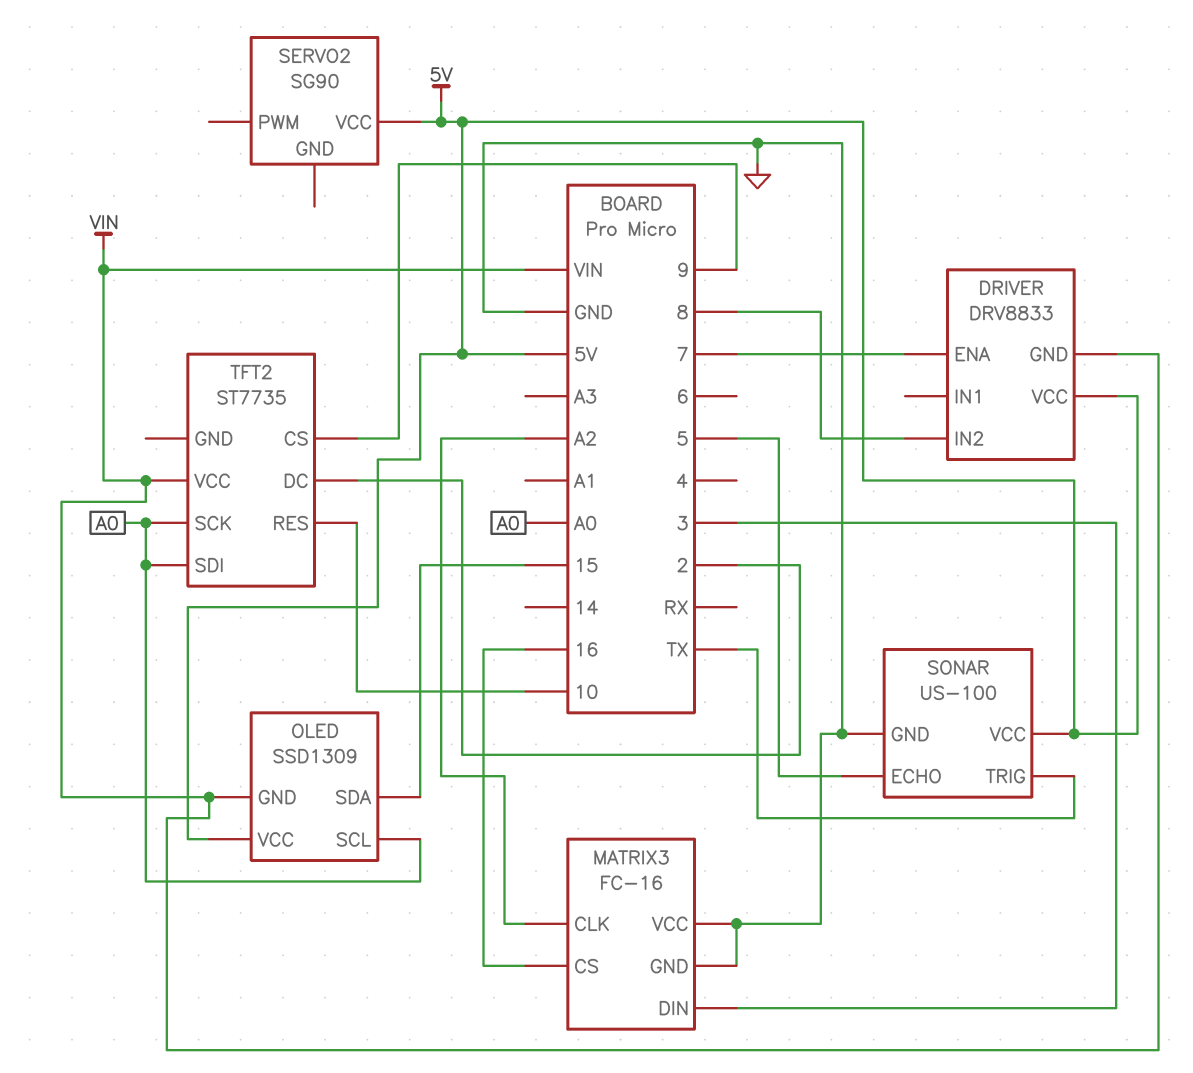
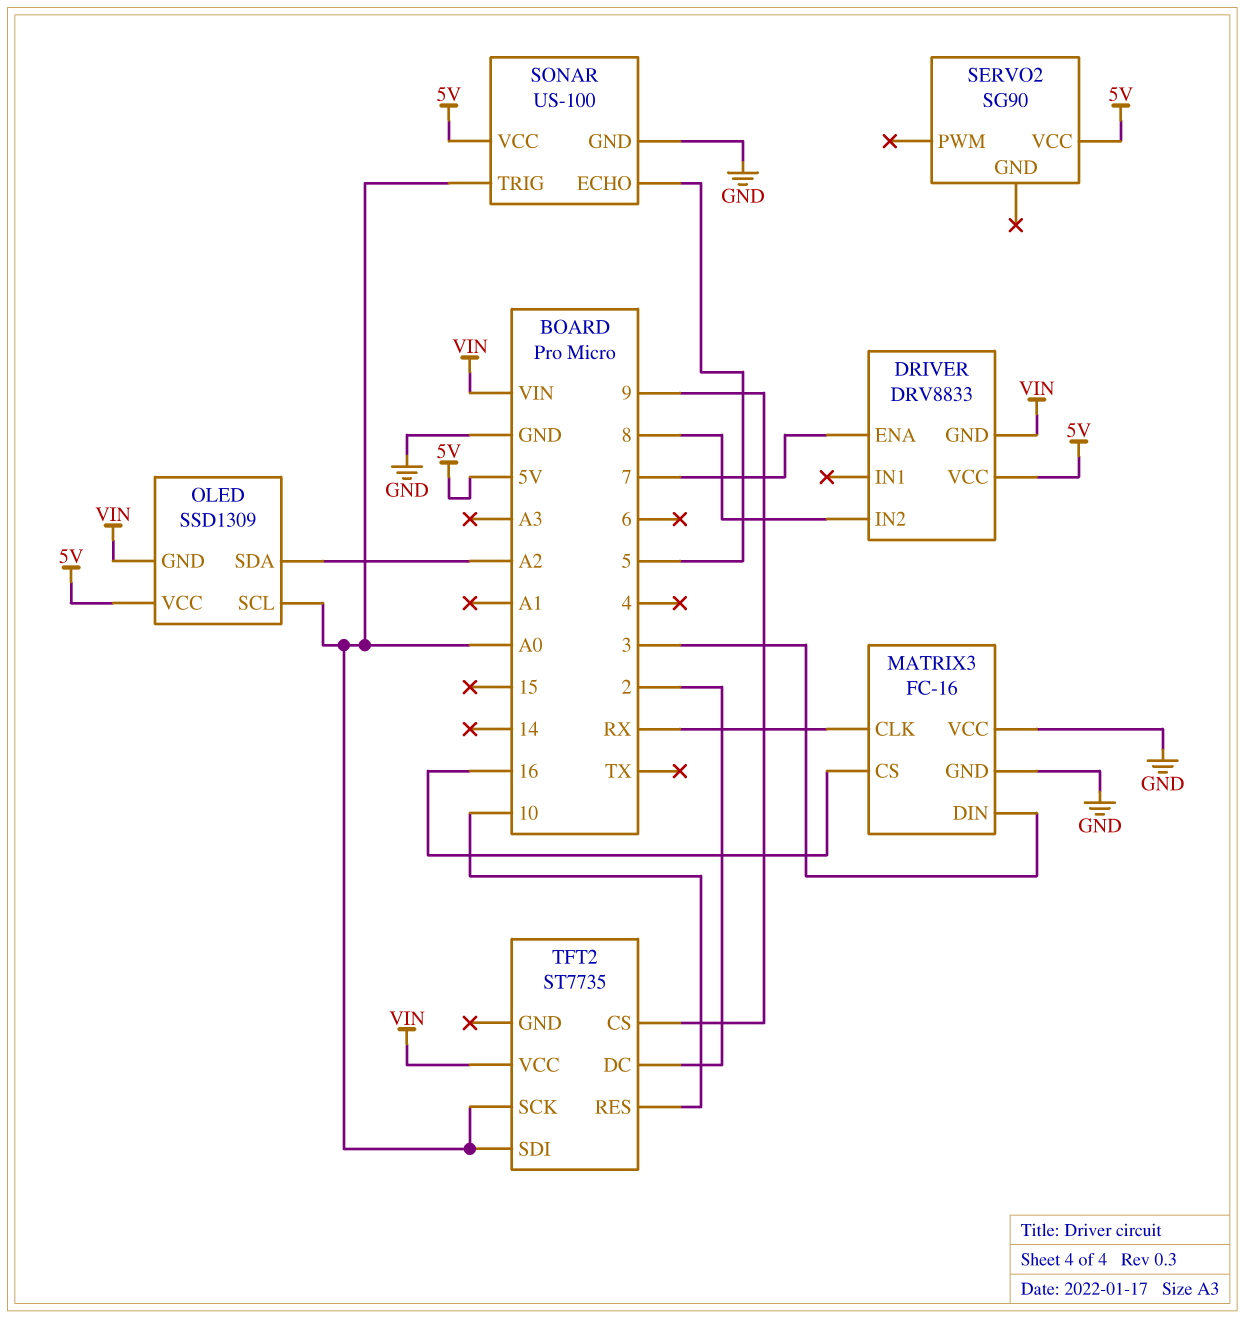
MATRIX3 pin CLK: A2 -> RX
OLED pin SDA: 15 -> A2
SONAR pin TRIG: TX -> A0

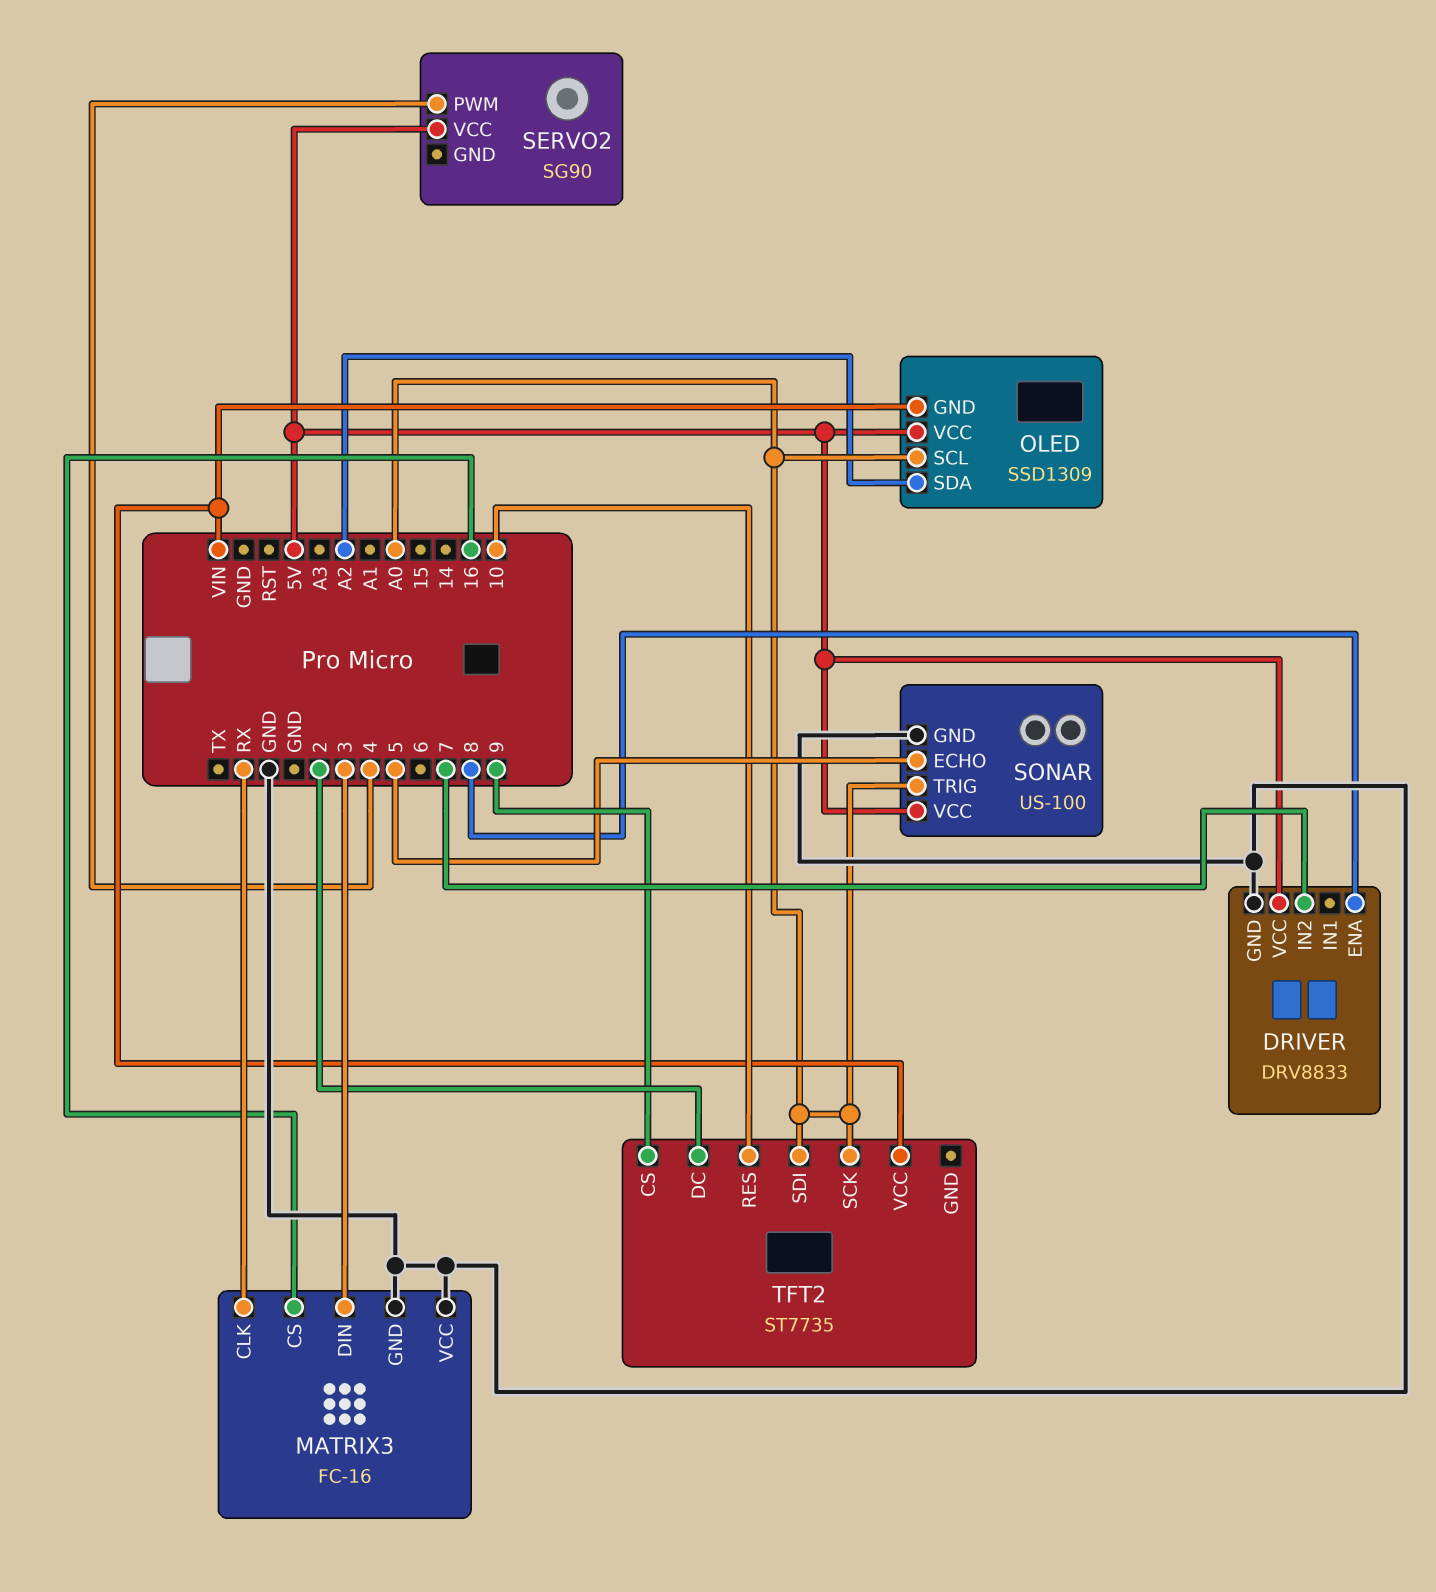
DRIVER pin ENA: 7 -> 8
DRIVER pin GND: VIN -> GND
DRIVER pin IN2: 8 -> 7
SERVO2 pin PWM: none -> 4

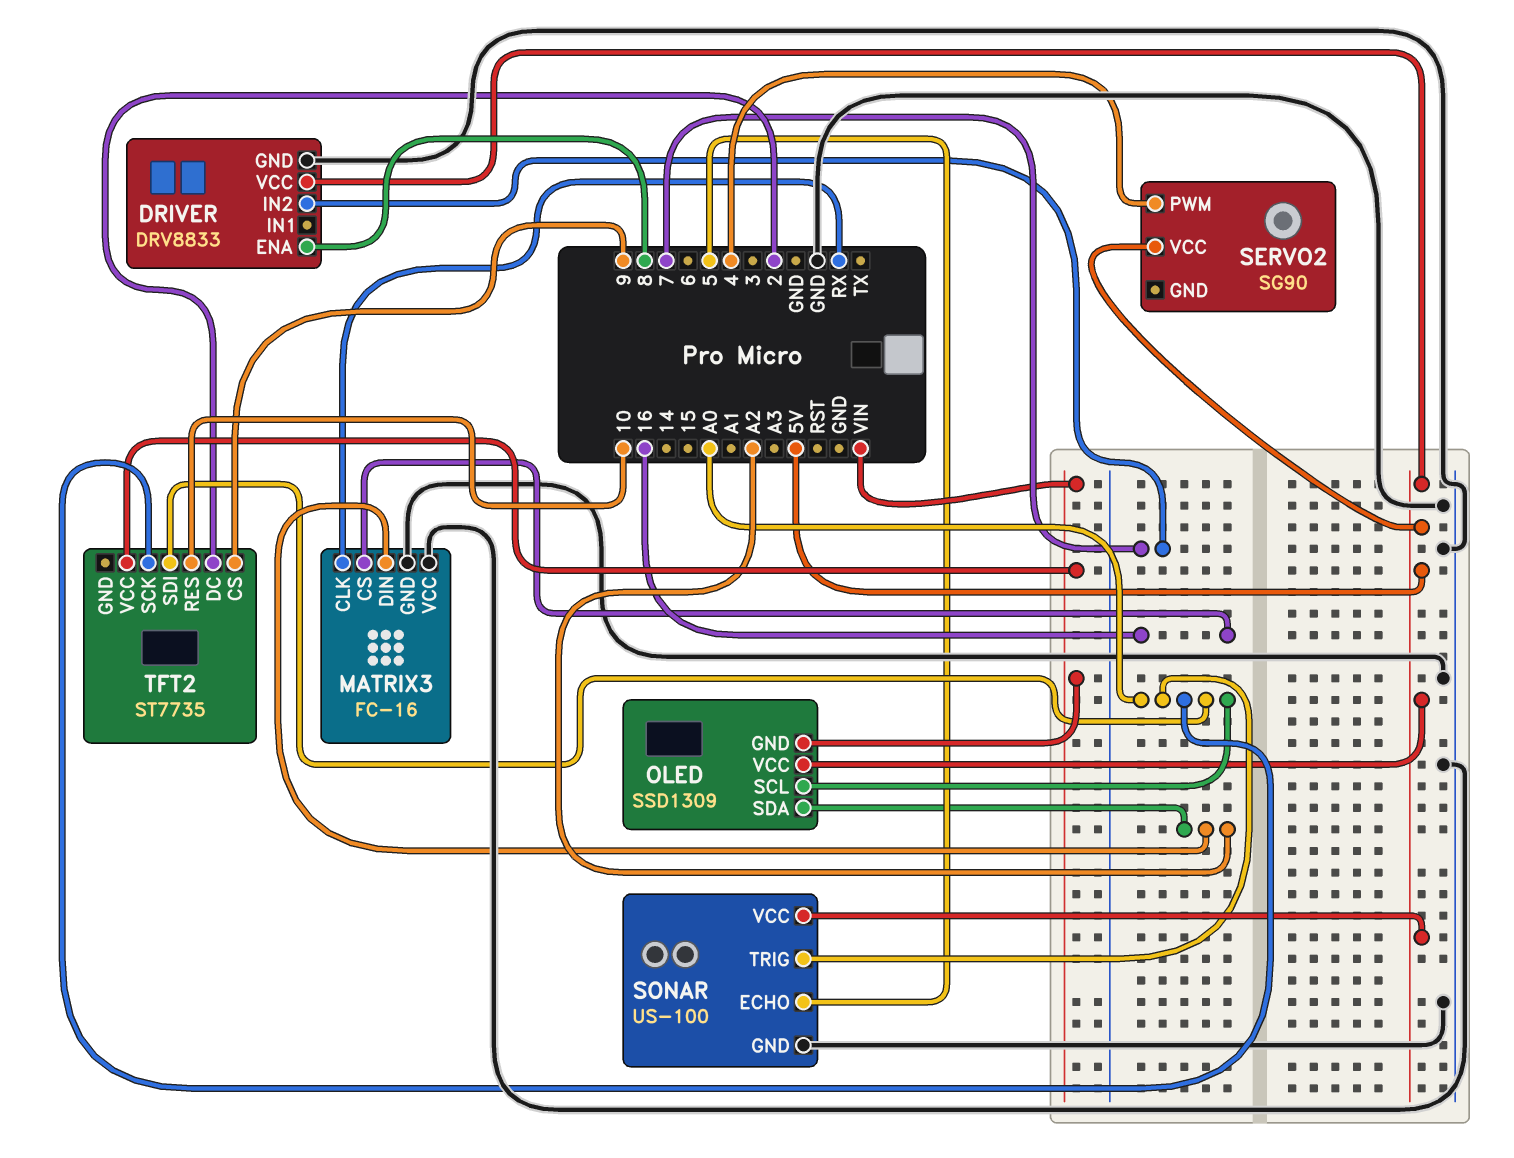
MATRIX3 pin DIN: 3 -> A2

